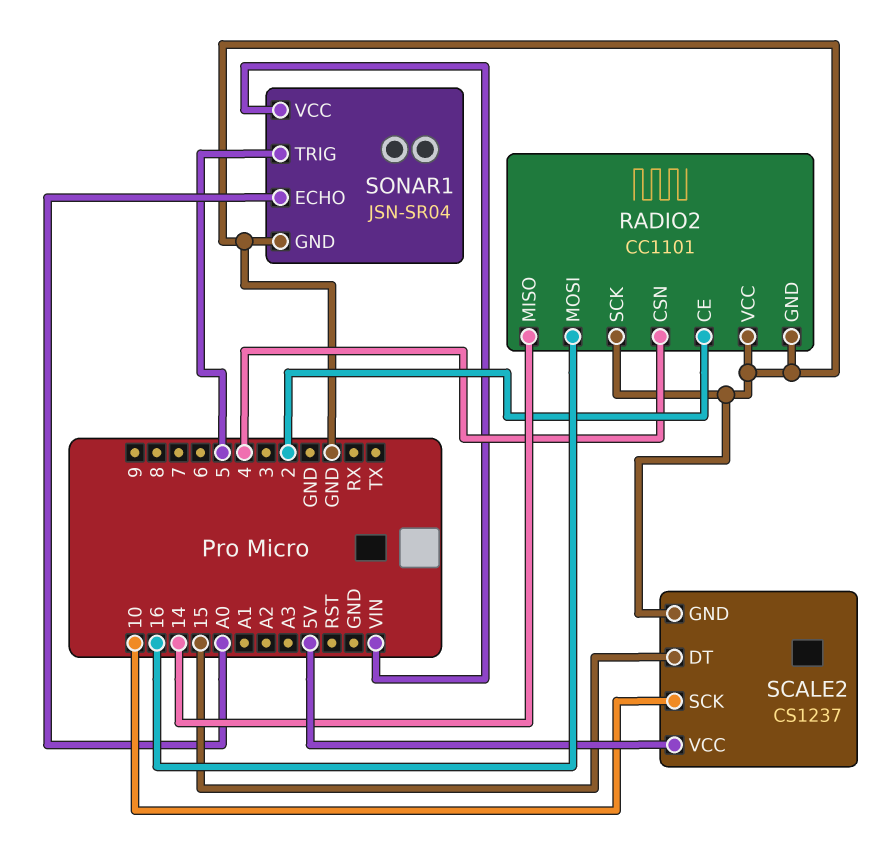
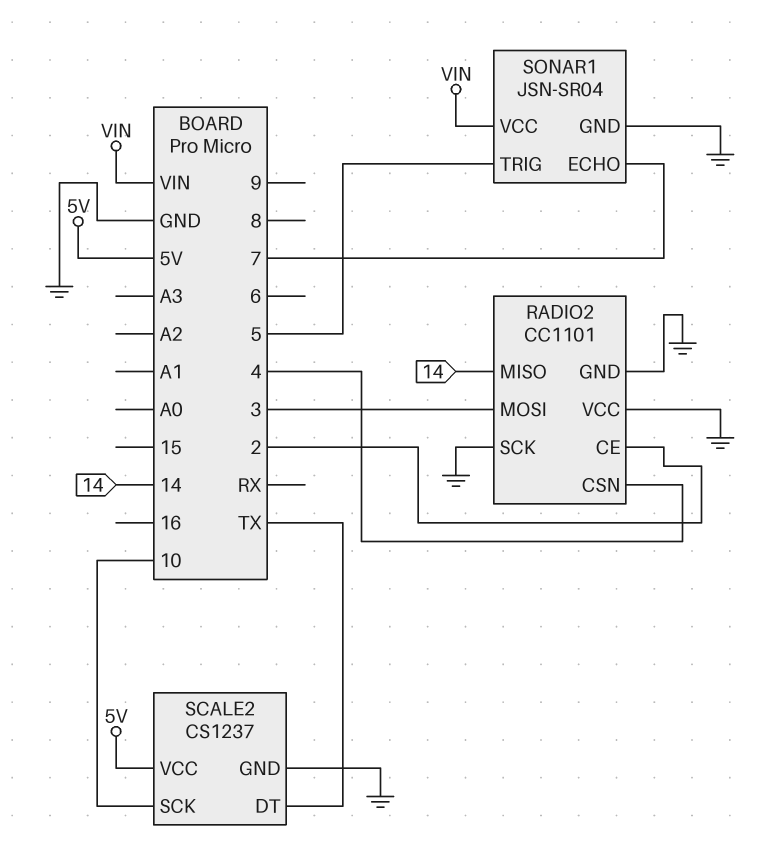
RADIO2 pin MOSI: 16 -> 3
SCALE2 pin DT: 15 -> TX
SONAR1 pin ECHO: A0 -> 7

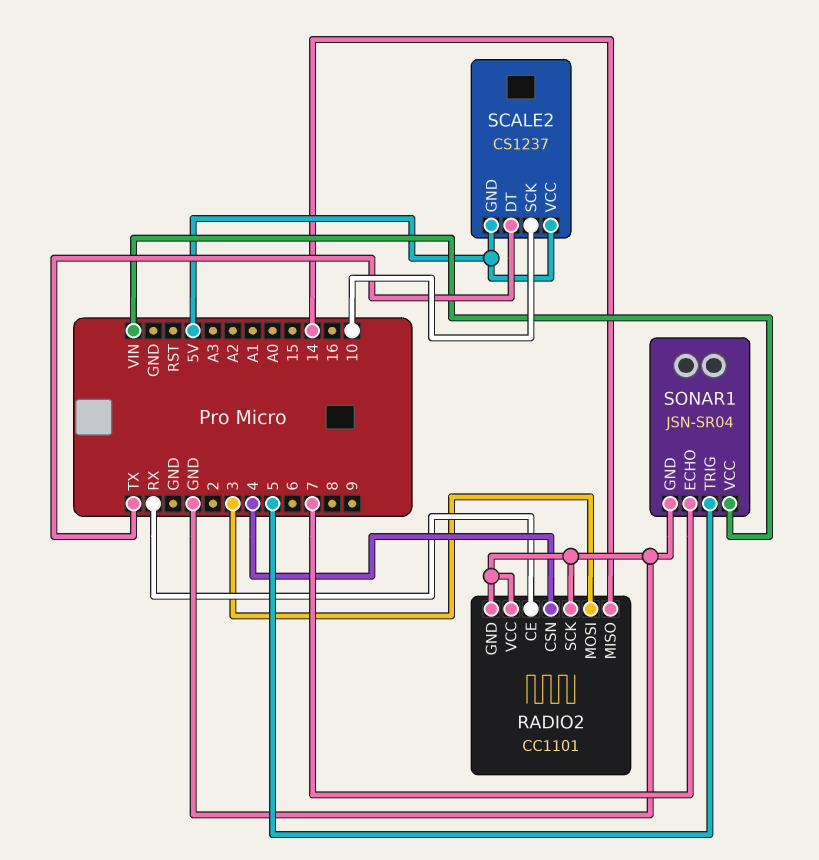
RADIO2 pin CE: 2 -> RX
SCALE2 pin GND: GND -> 5V

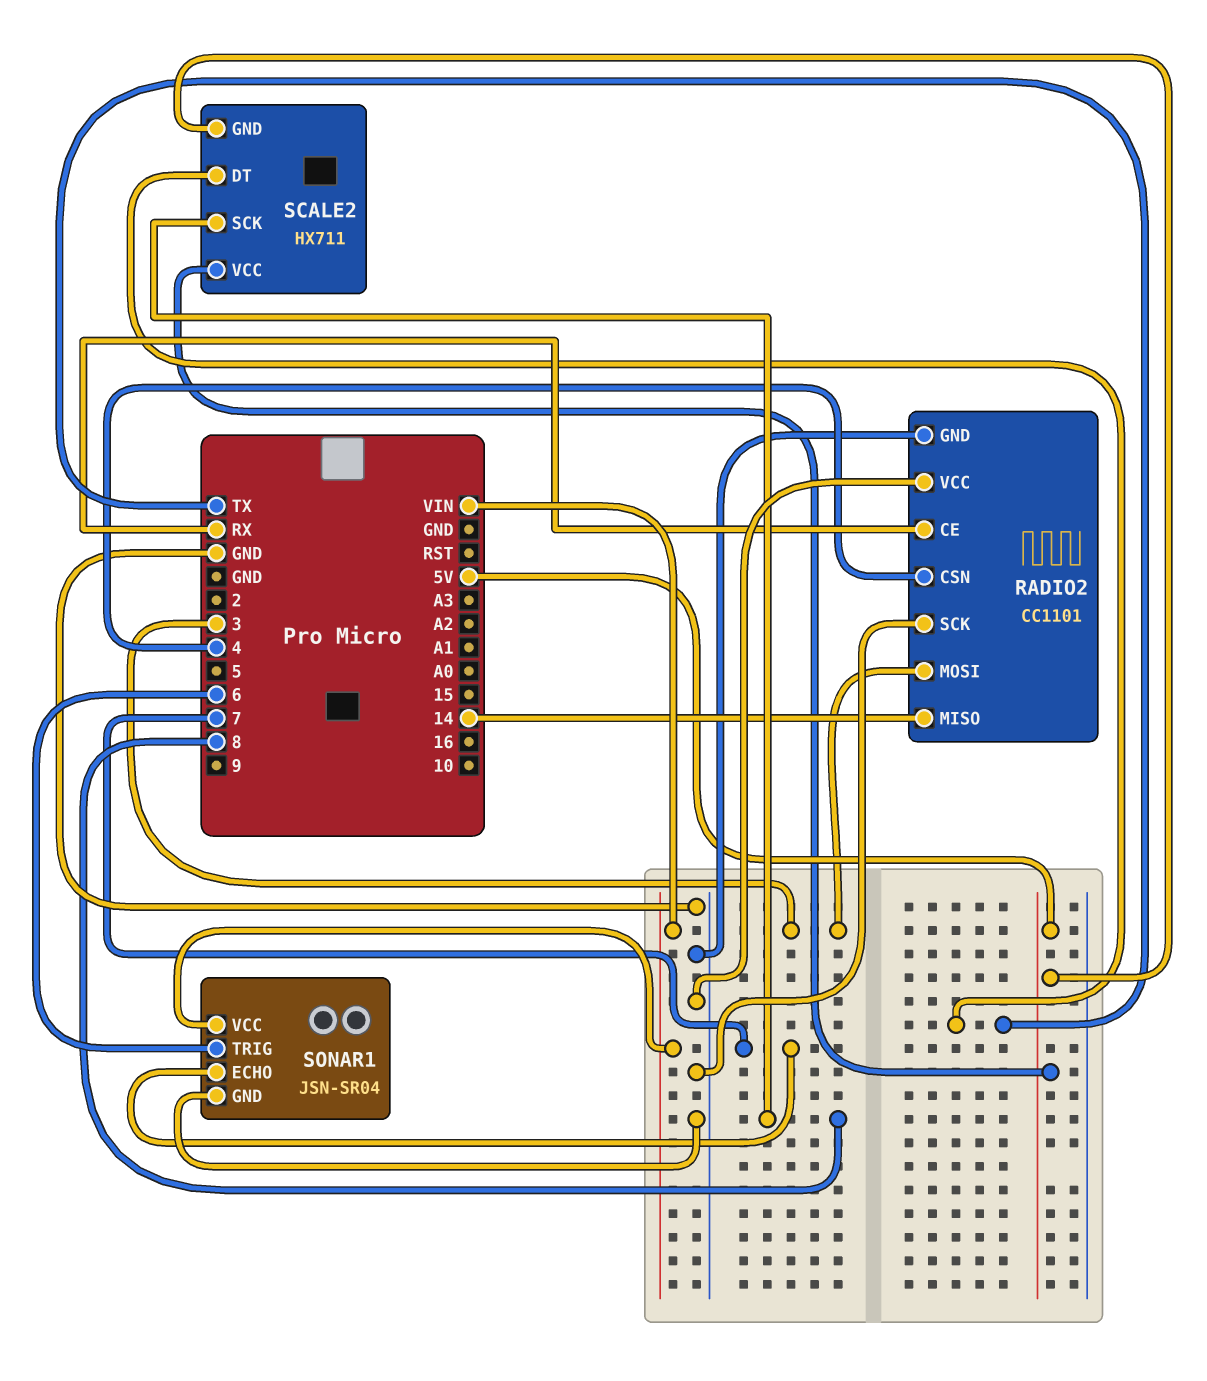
SCALE2: CS1237 -> HX711
SCALE2 pin SCK: 10 -> 8
SONAR1 pin TRIG: 5 -> 6

